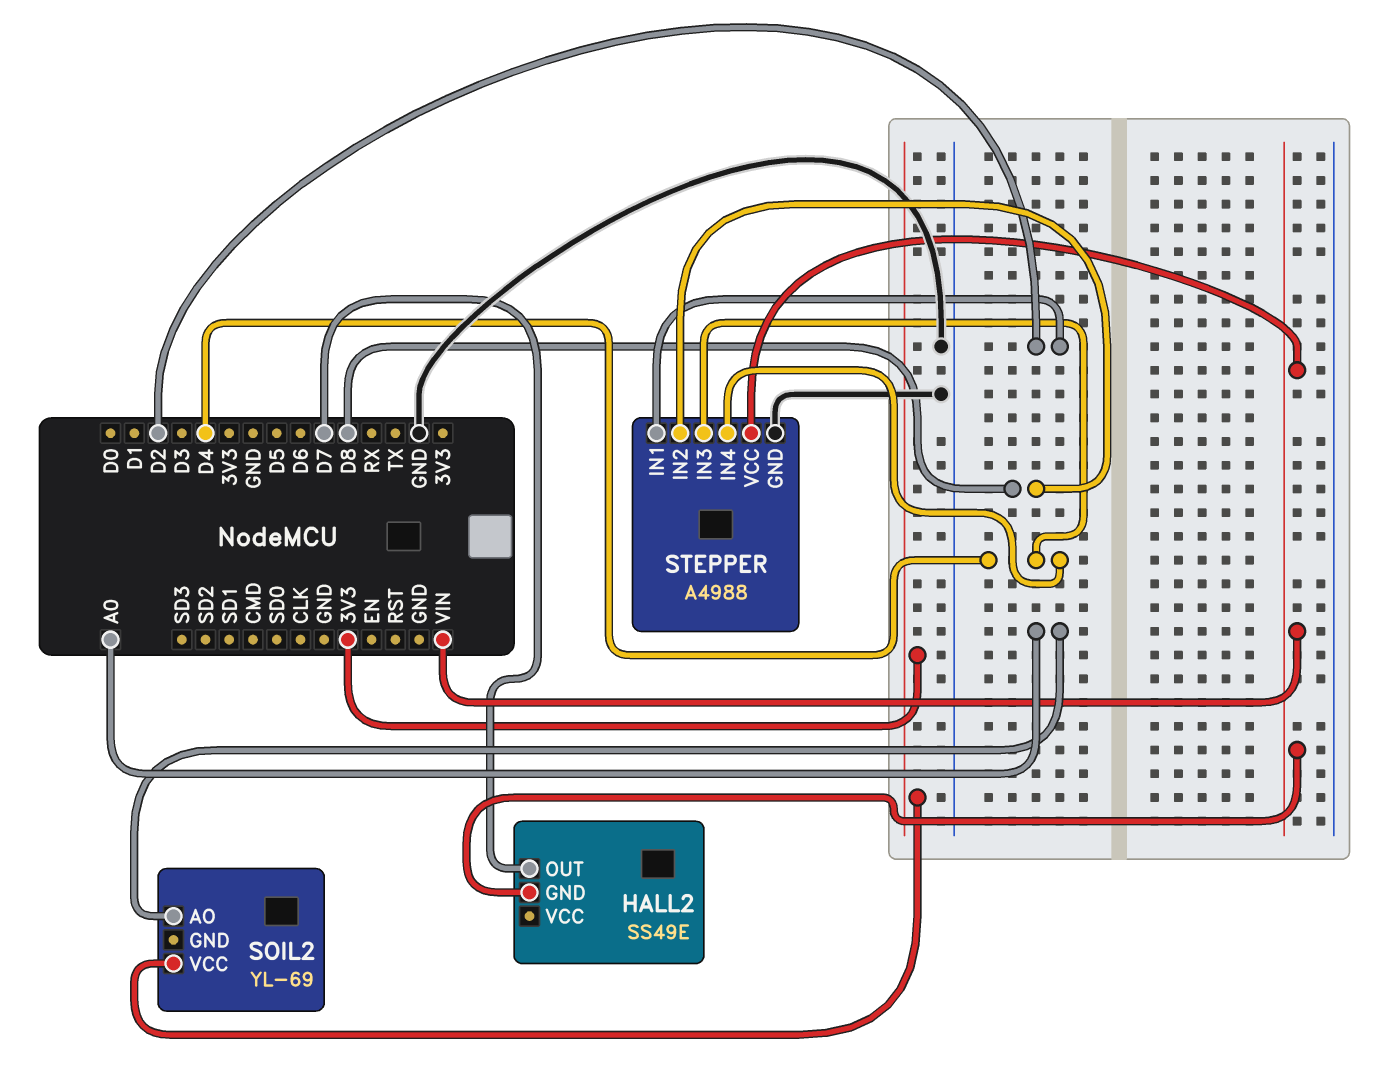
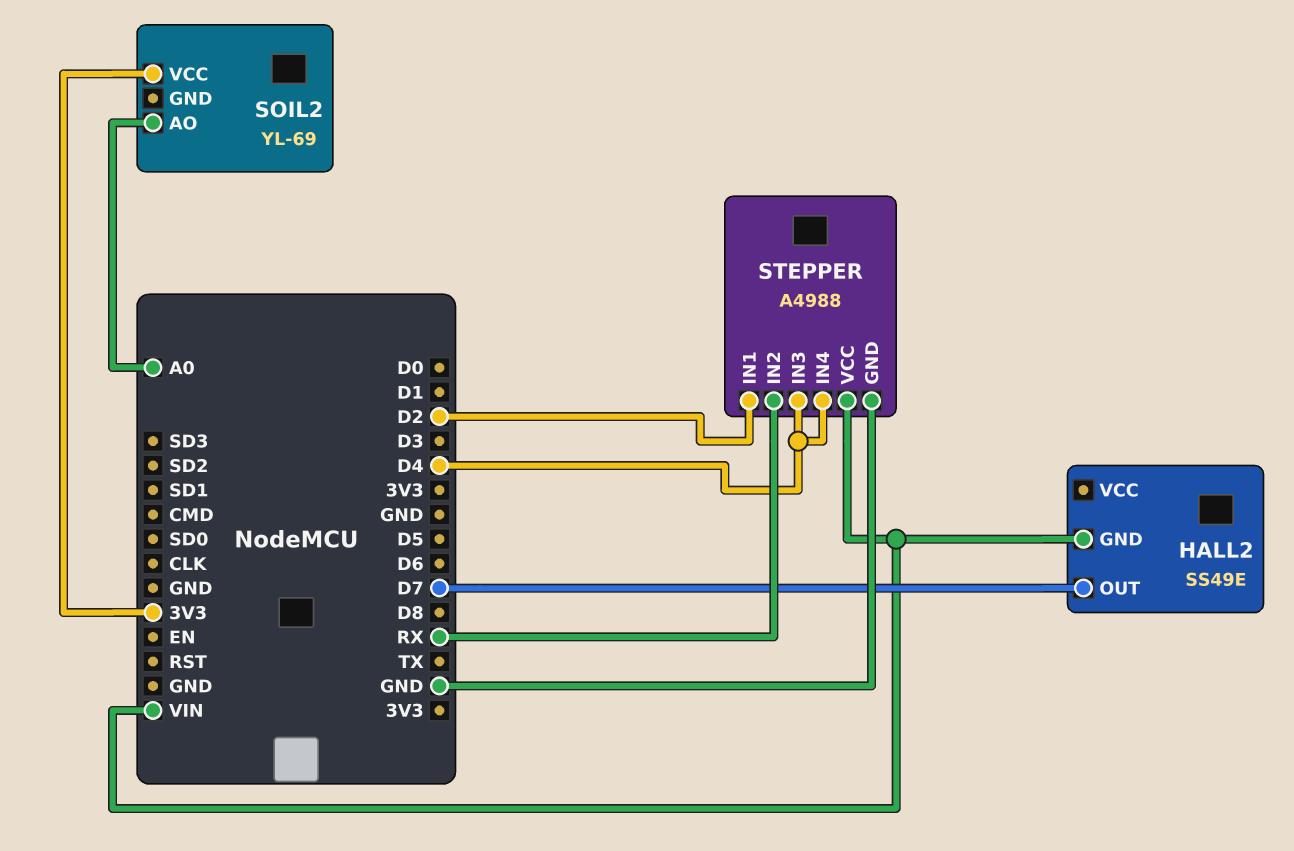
STEPPER pin IN2: D8 -> RX

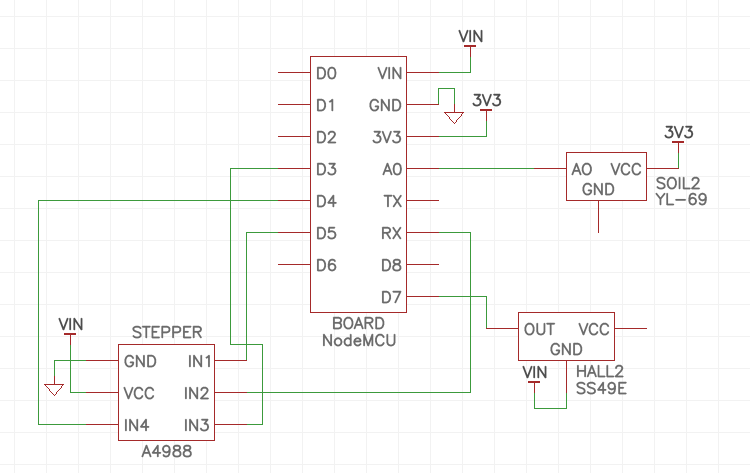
STEPPER pin IN1: D2 -> D5
STEPPER pin IN3: D4 -> D3

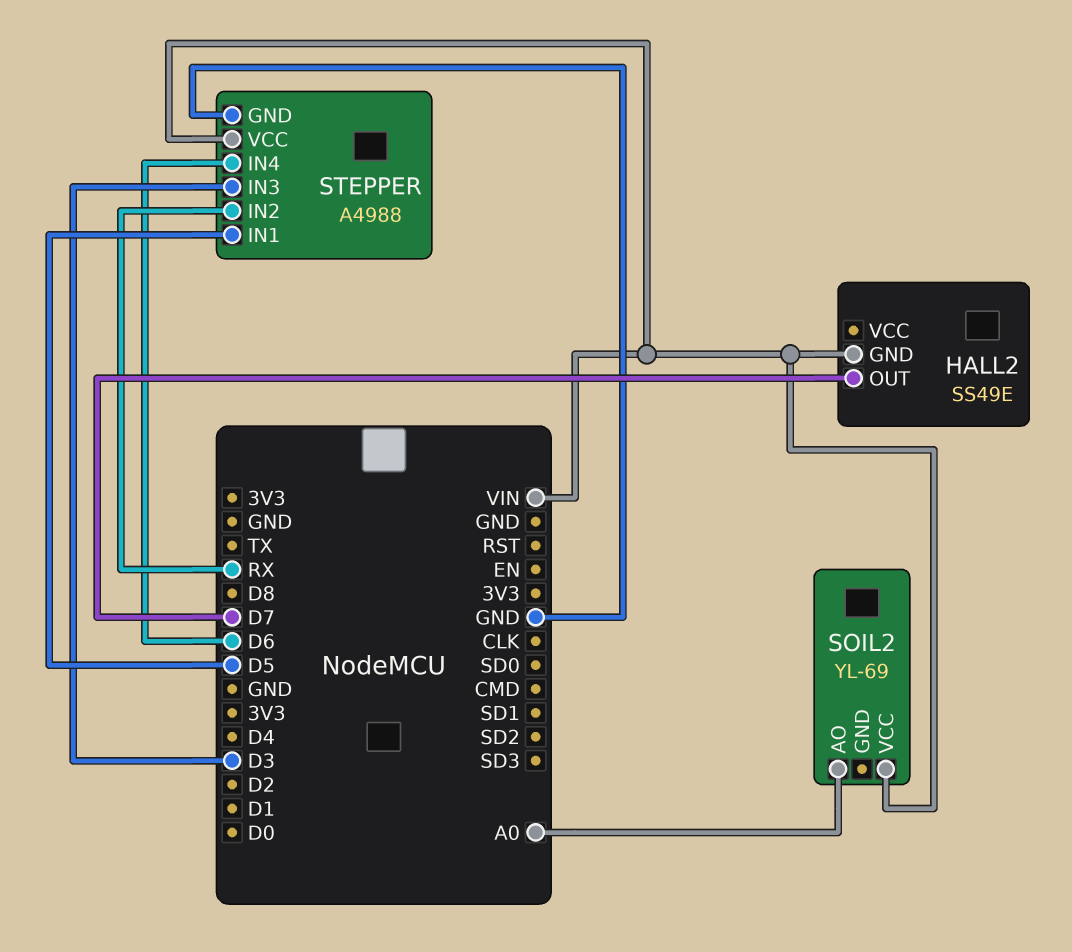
SOIL2 pin VCC: 3V3 -> VIN
STEPPER pin IN4: D4 -> D6

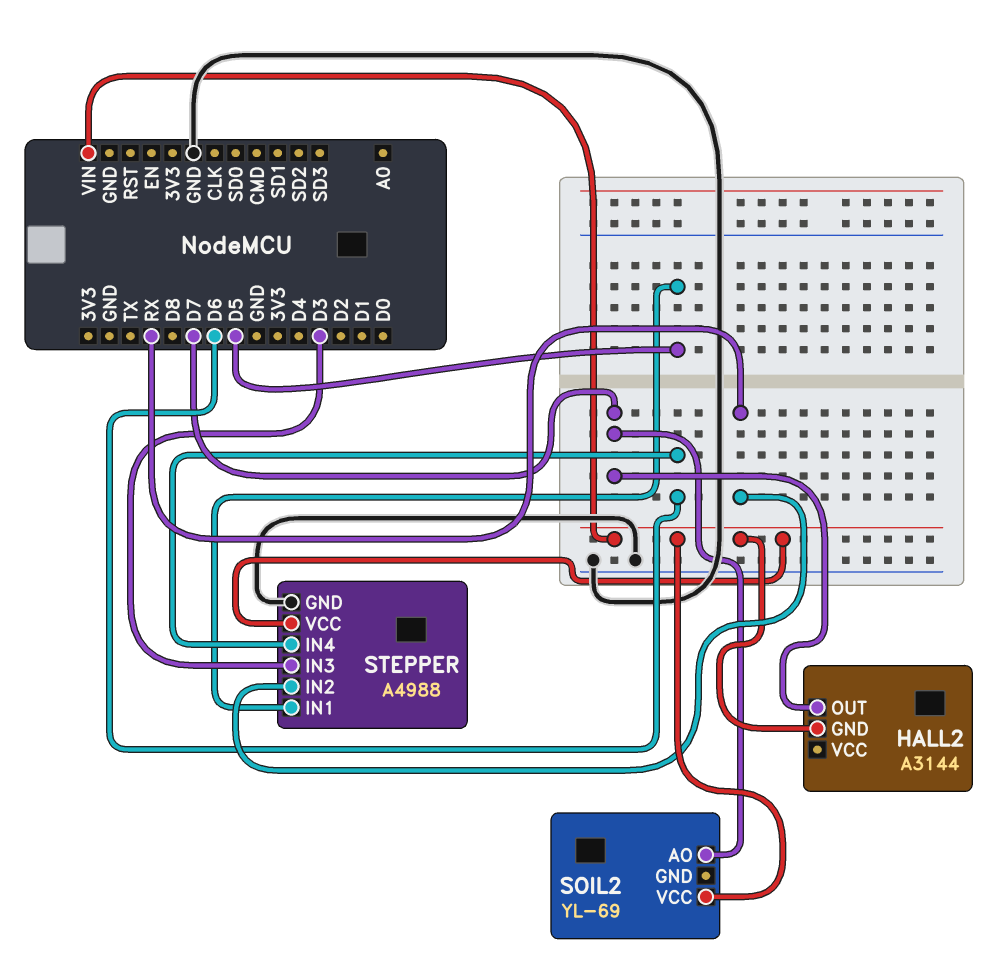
HALL2: SS49E -> A3144
SOIL2 pin AO: A0 -> D7

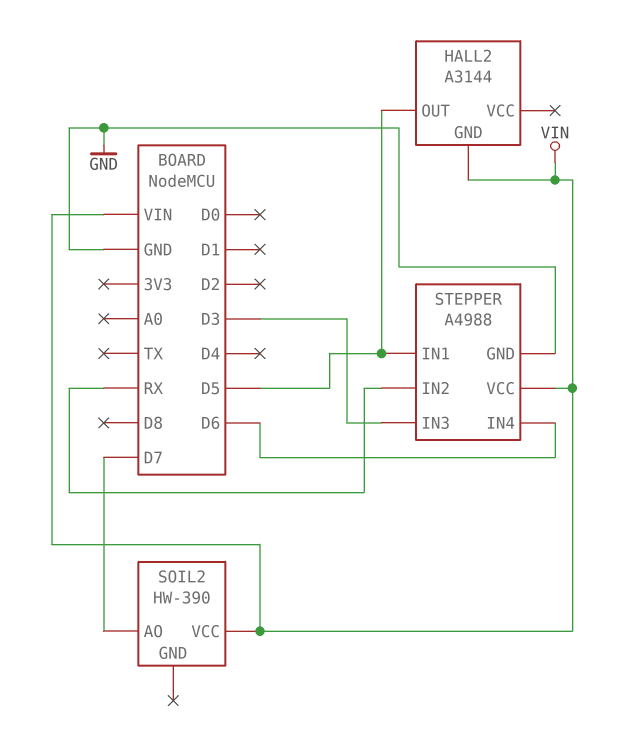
HALL2 pin OUT: D7 -> D5
SOIL2: YL-69 -> HW-390

